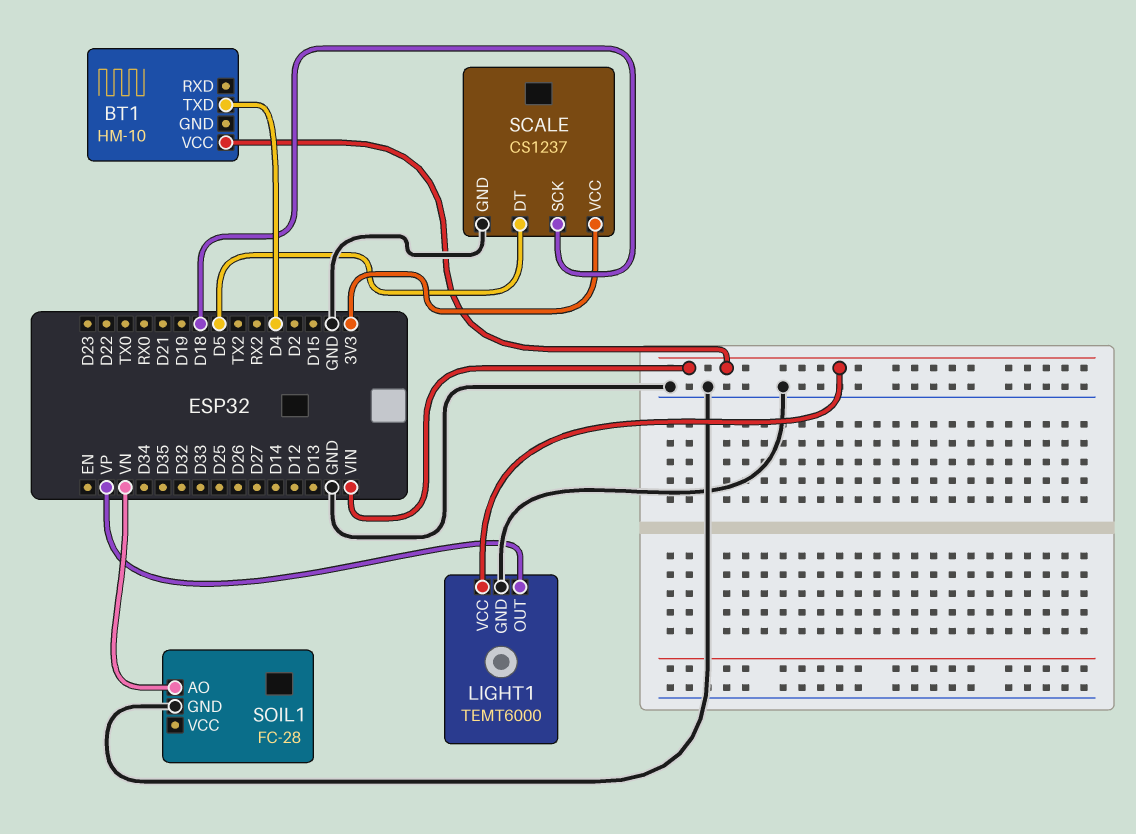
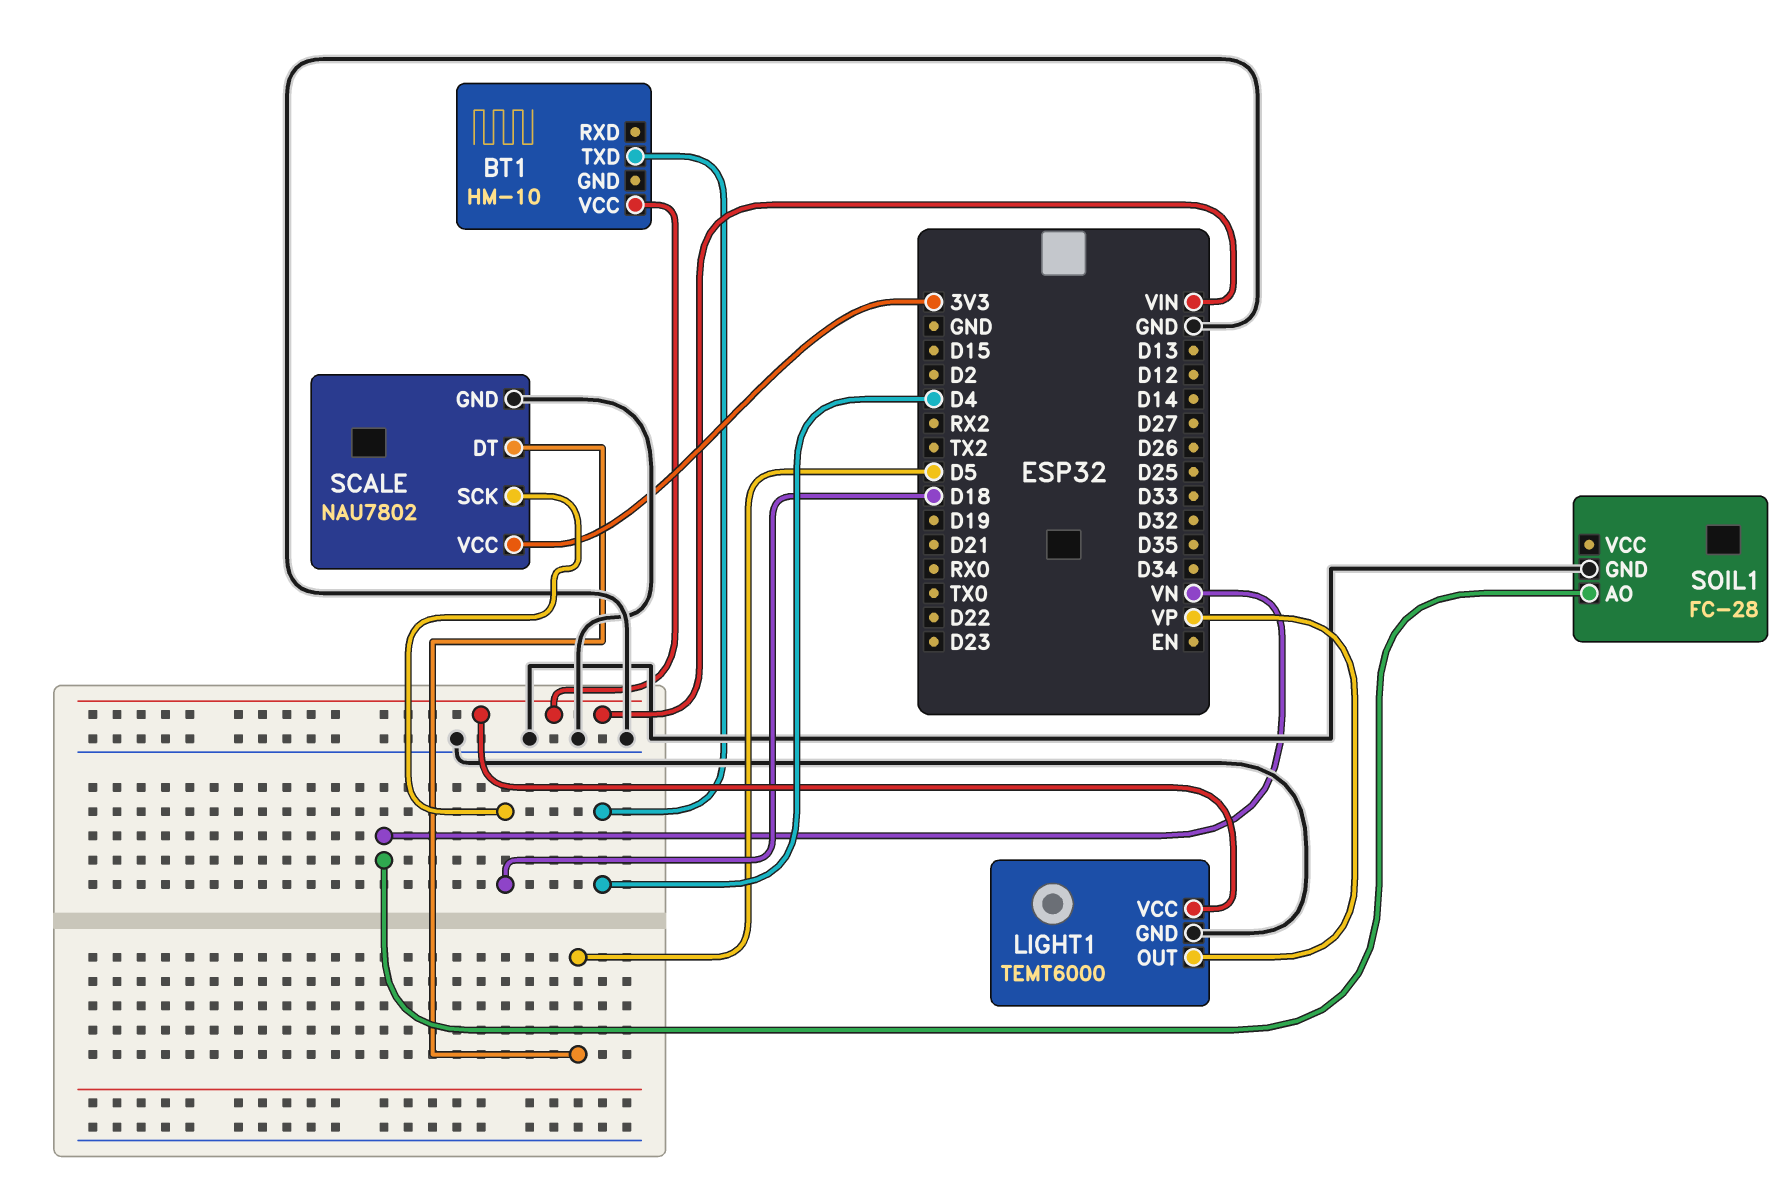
SCALE: CS1237 -> NAU7802

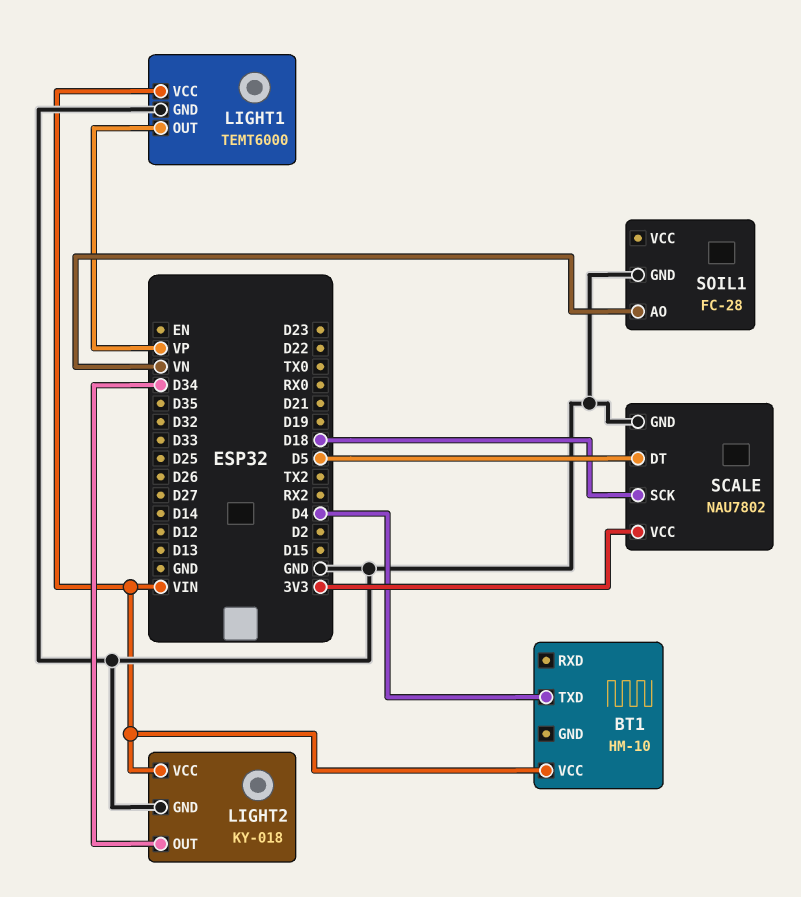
LIGHT2: none -> KY-018
LIGHT2 pin GND: none -> GND
LIGHT2 pin OUT: none -> D34
LIGHT2 pin VCC: none -> VIN

